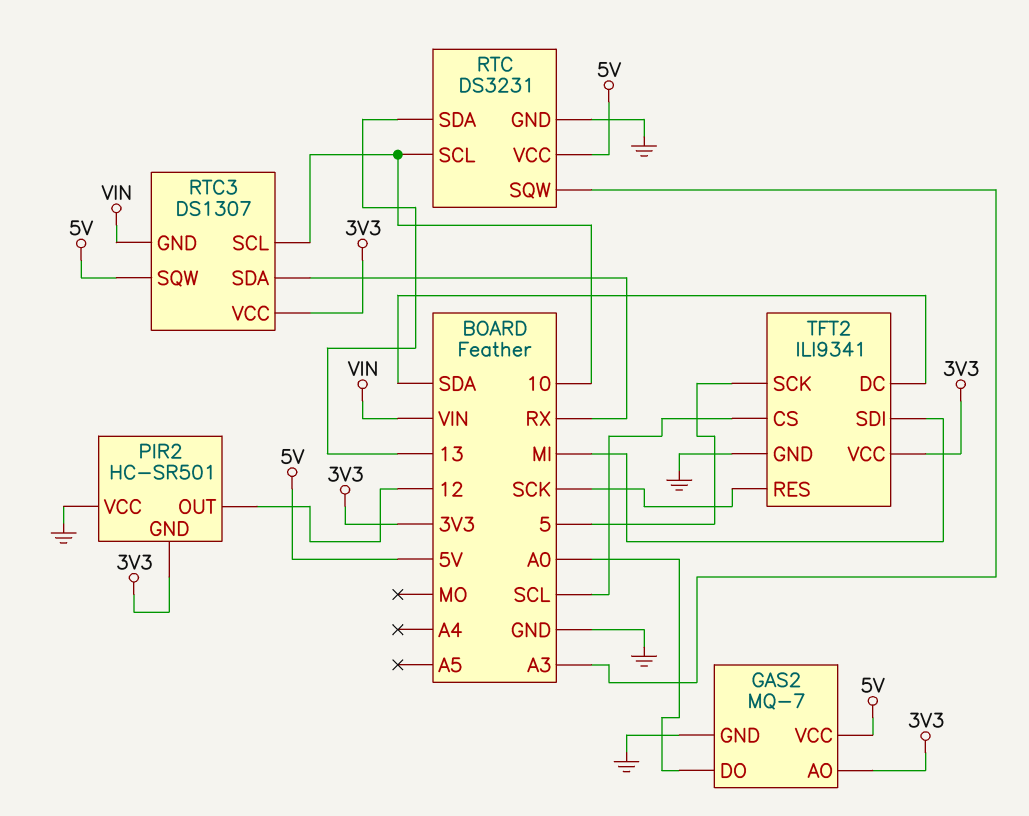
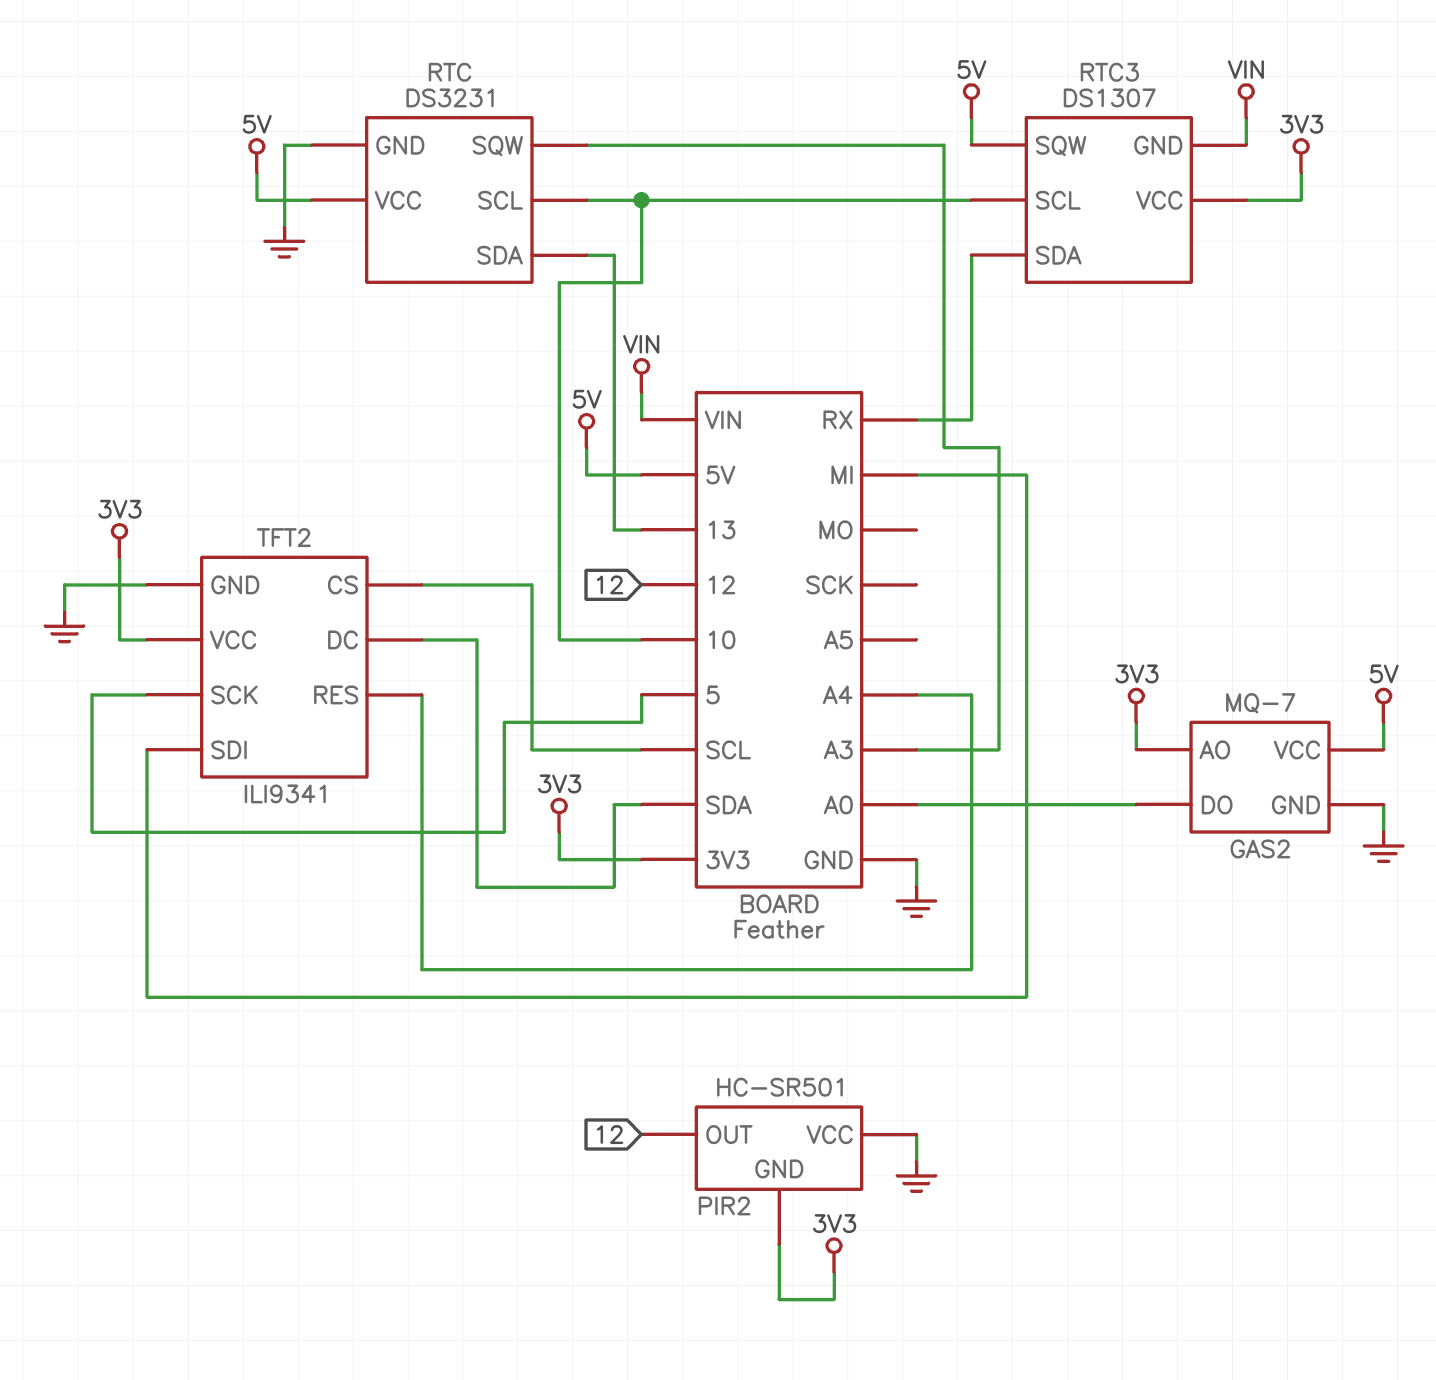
TFT2 pin RES: SCK -> A4

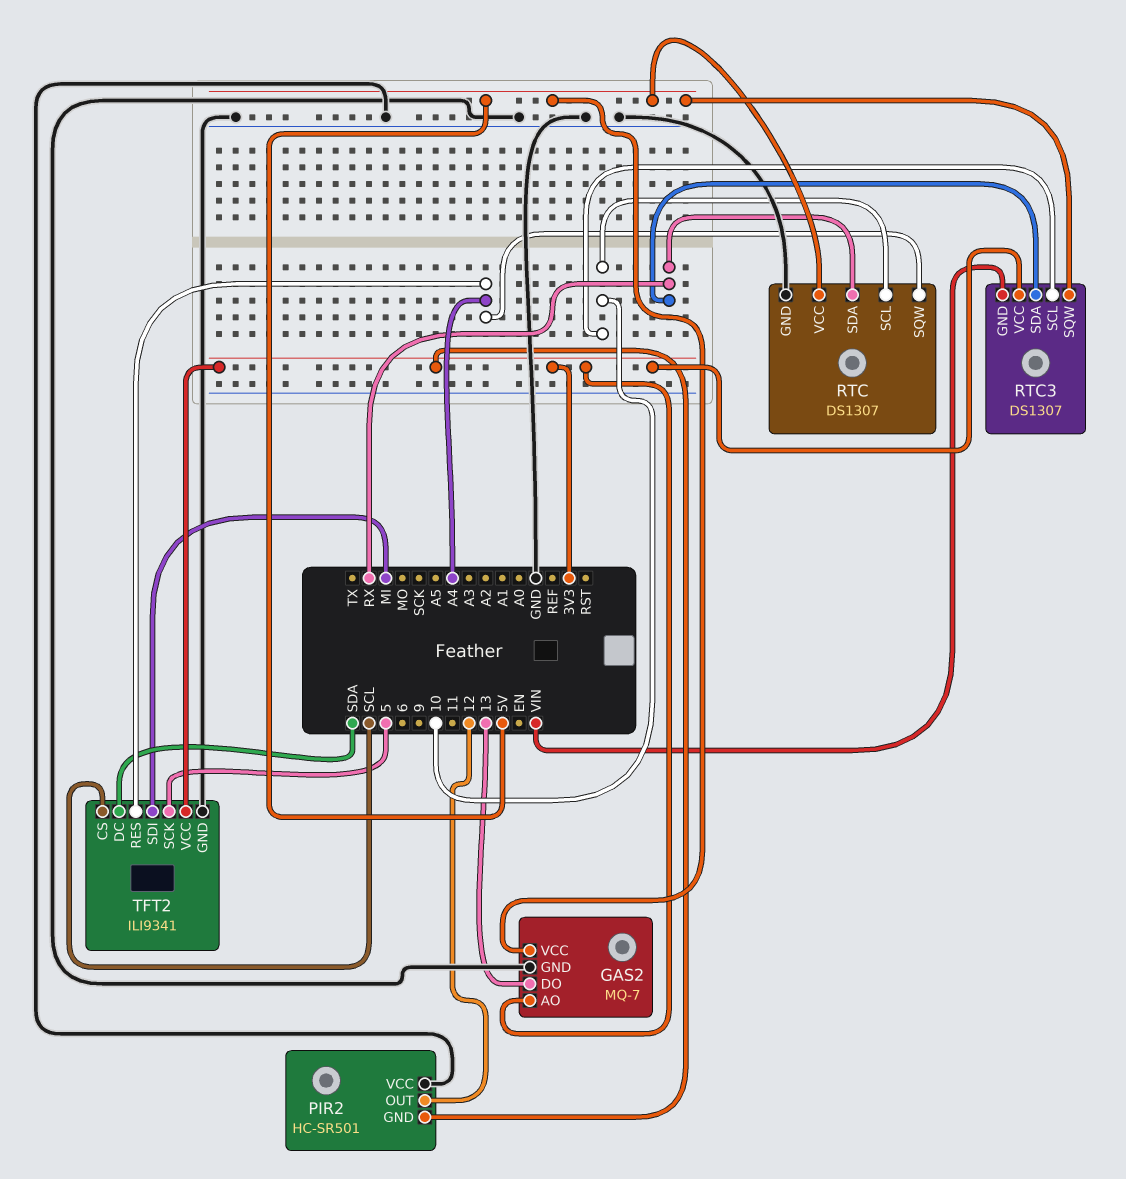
GAS2 pin DO: A0 -> 13
RTC: DS3231 -> DS1307
RTC pin SDA: 13 -> RX
RTC pin SQW: A3 -> A4

